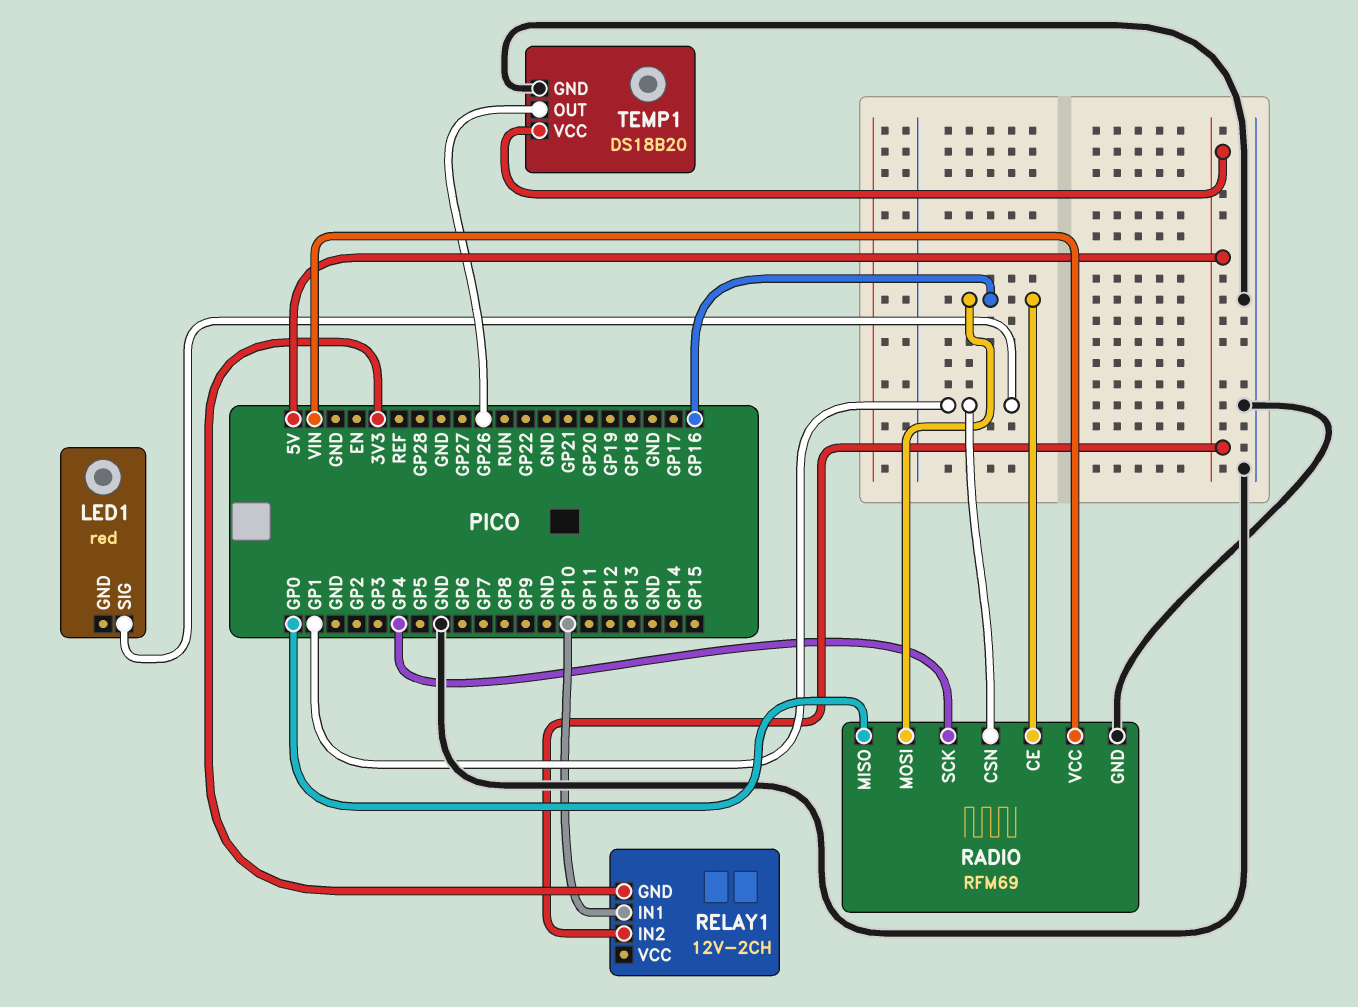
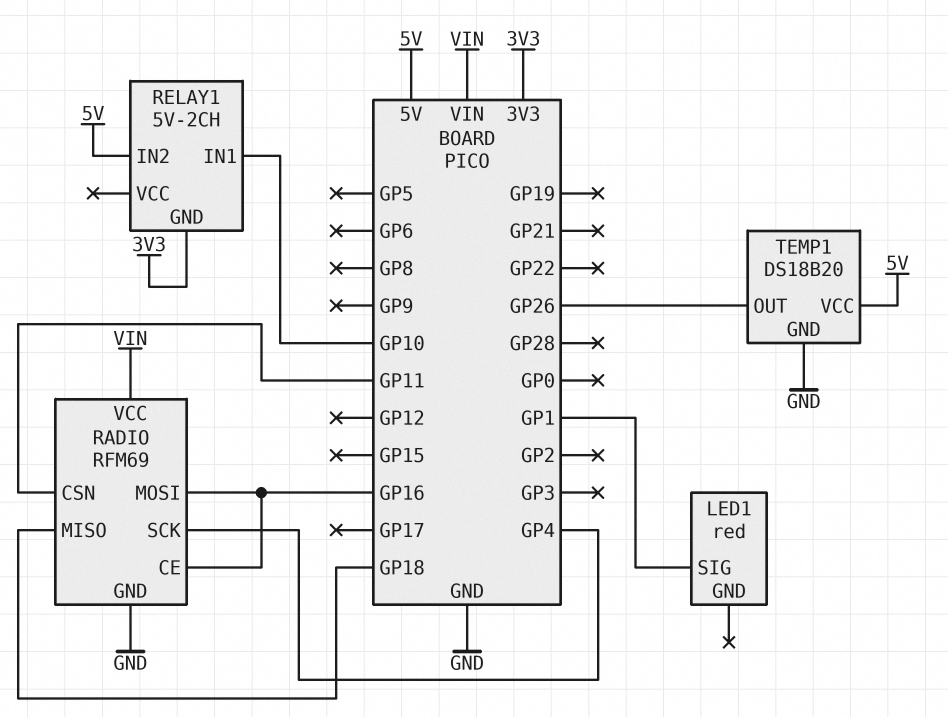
RADIO pin CSN: GP1 -> GP11
RADIO pin MISO: GP0 -> GP18
RELAY1: 12V-2CH -> 5V-2CH

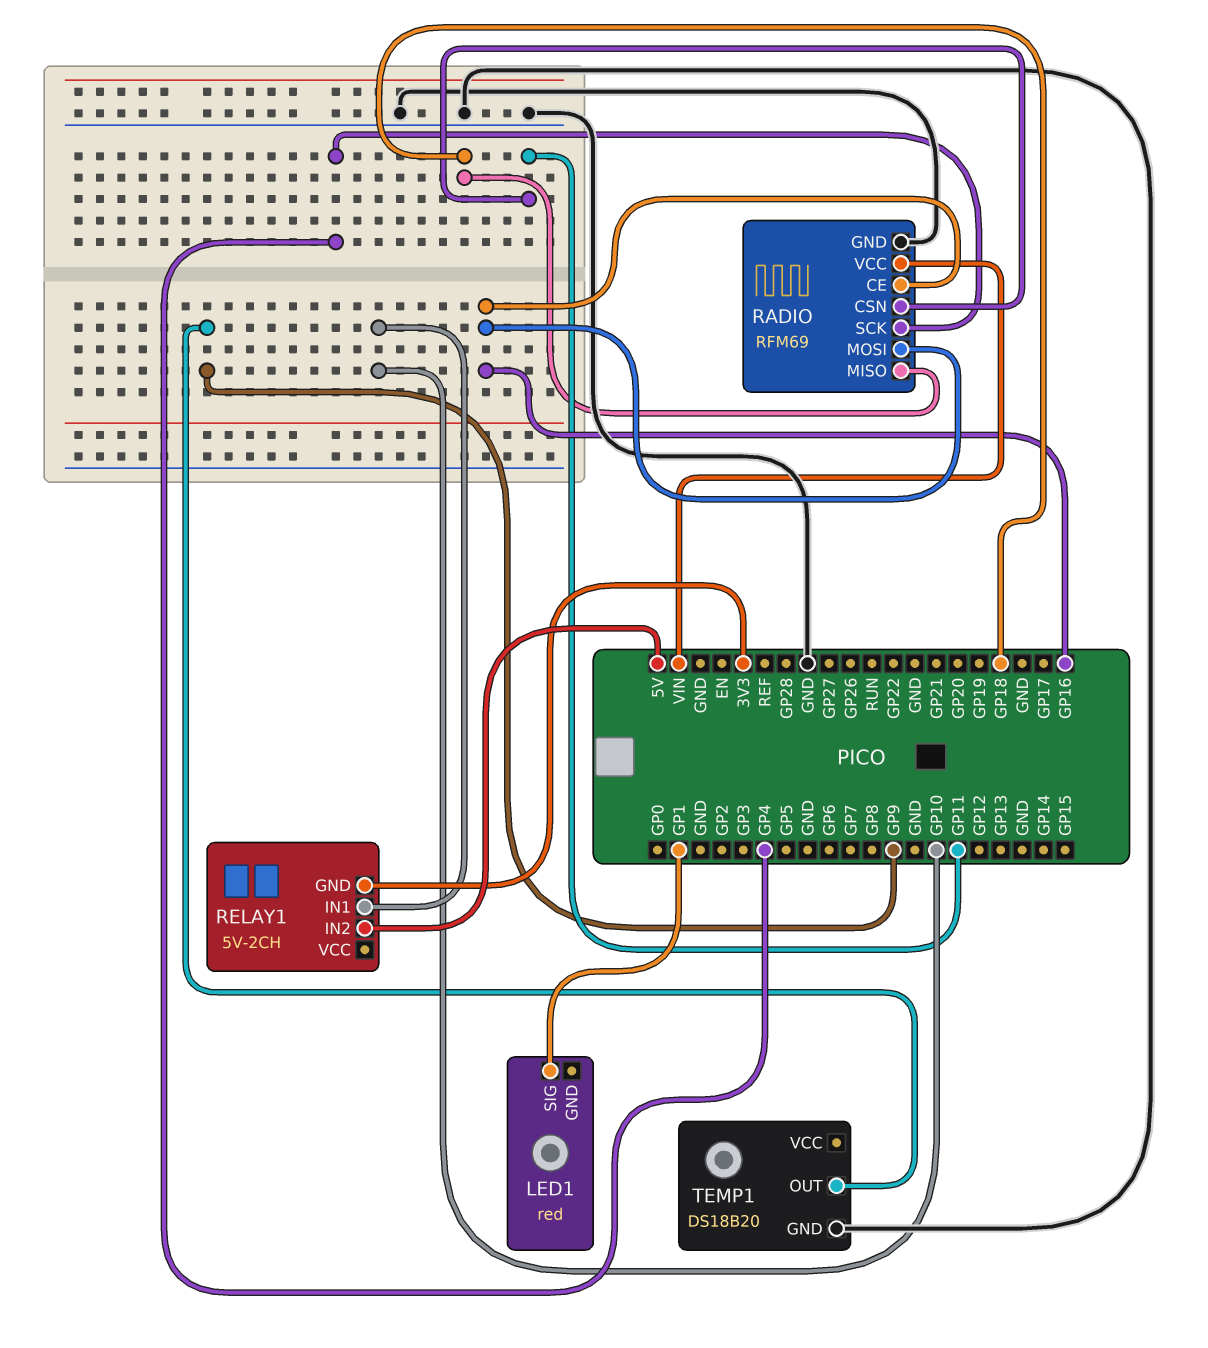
TEMP1 pin OUT: GP26 -> GP9
TEMP1 pin VCC: 5V -> none

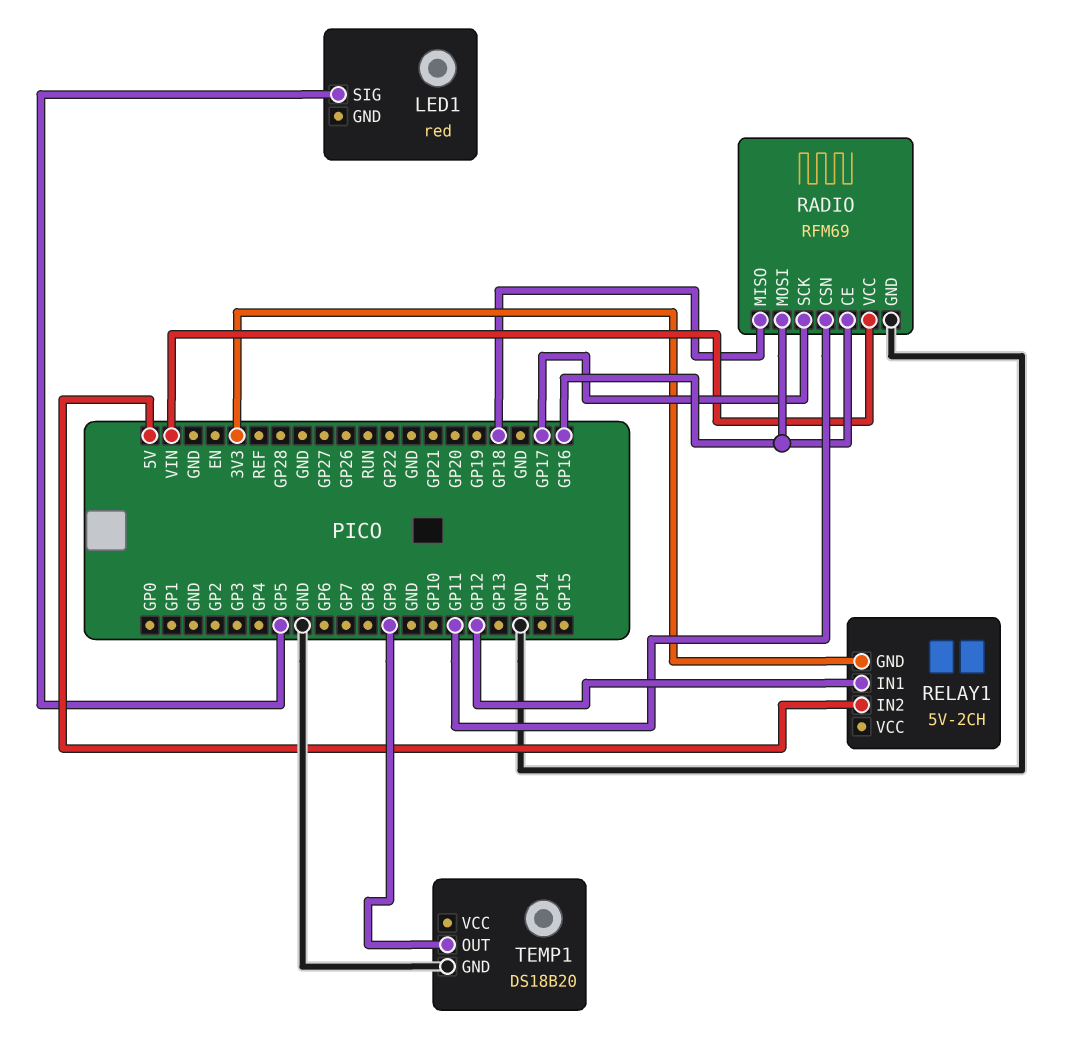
LED1 pin SIG: GP1 -> GP5
RADIO pin SCK: GP4 -> GP17
RELAY1 pin IN1: GP10 -> GP12

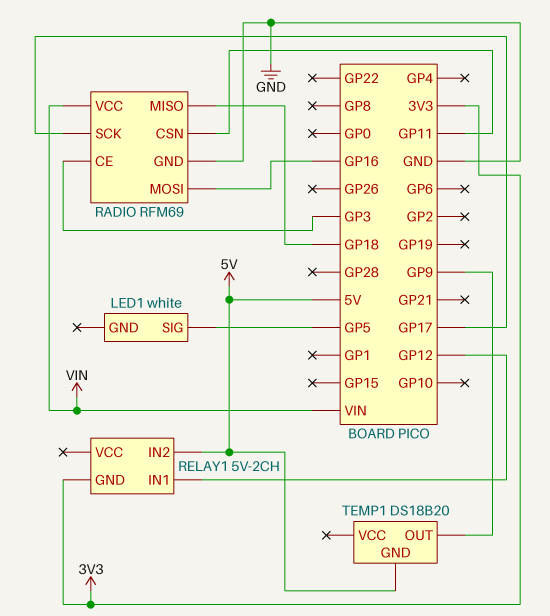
LED1: red -> white
RADIO pin CE: GP16 -> GP3
TEMP1 pin GND: GND -> 5V

